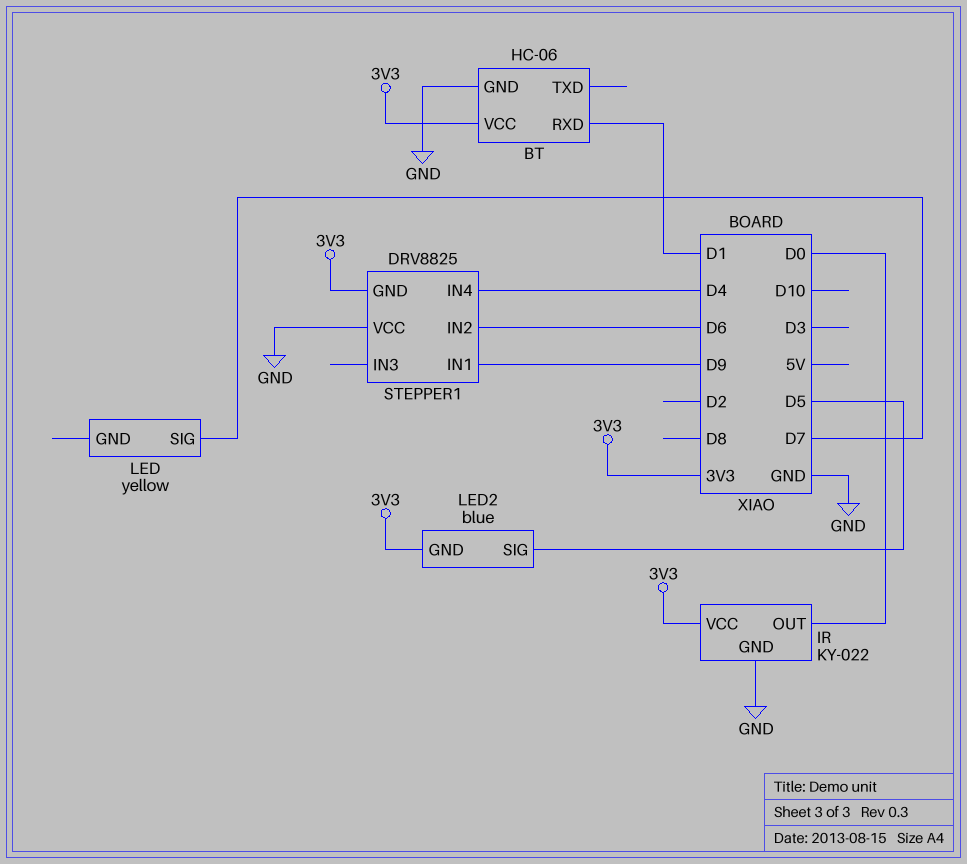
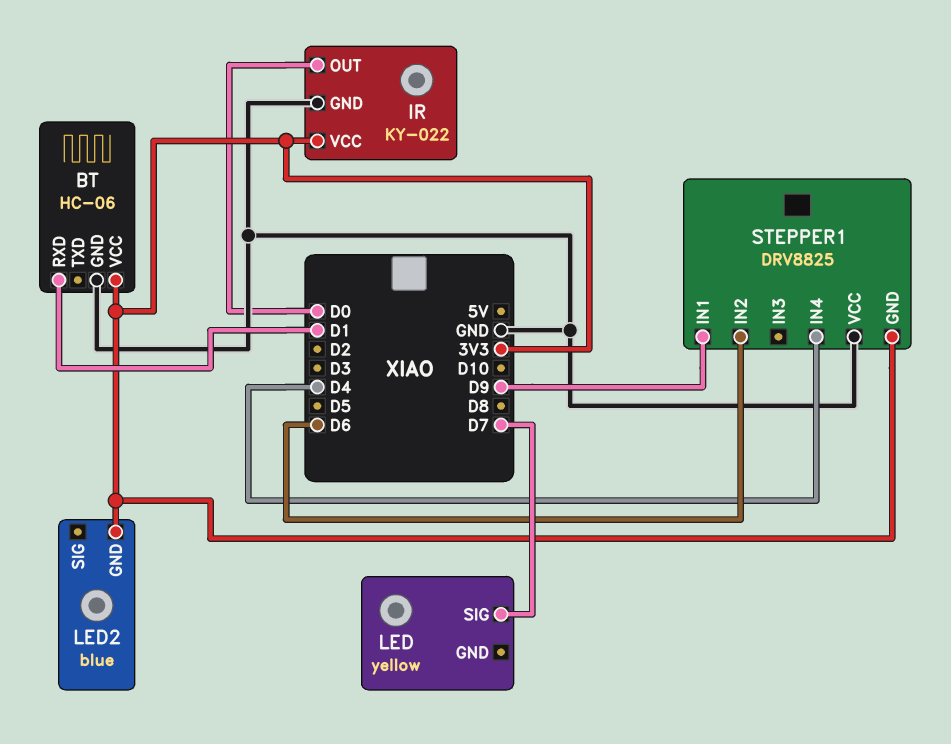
LED2 pin SIG: D5 -> none

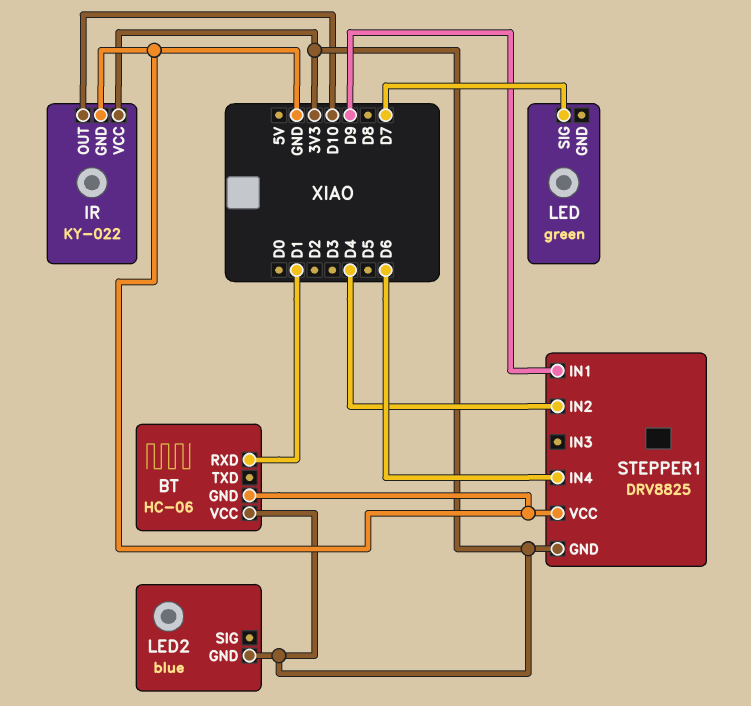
IR pin OUT: D0 -> D10
LED: yellow -> green
STEPPER1 pin IN2: D6 -> D4
STEPPER1 pin IN4: D4 -> D6

